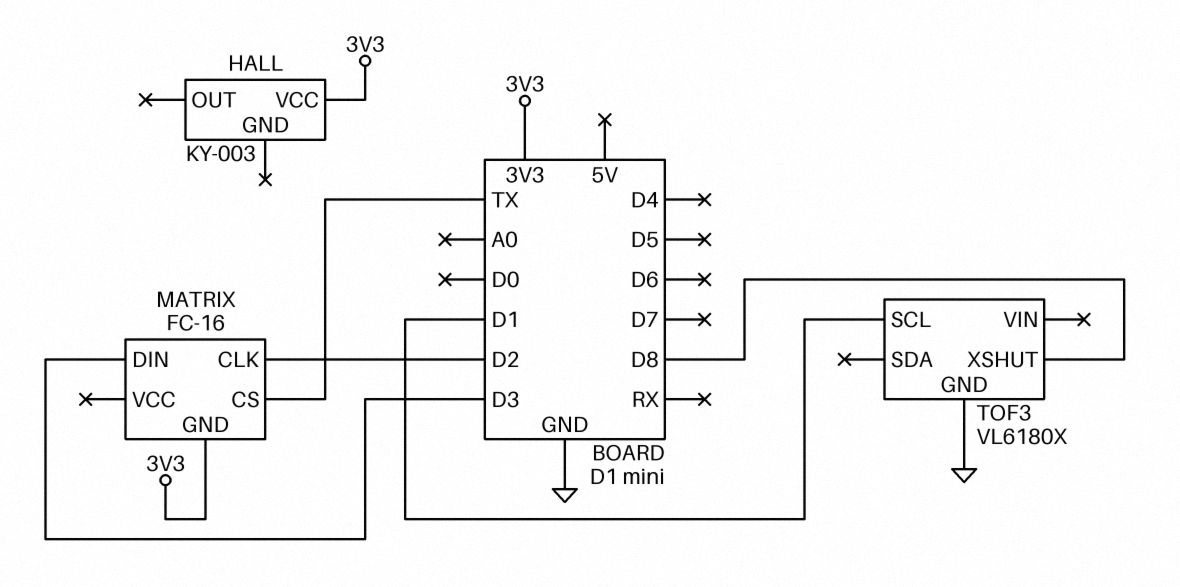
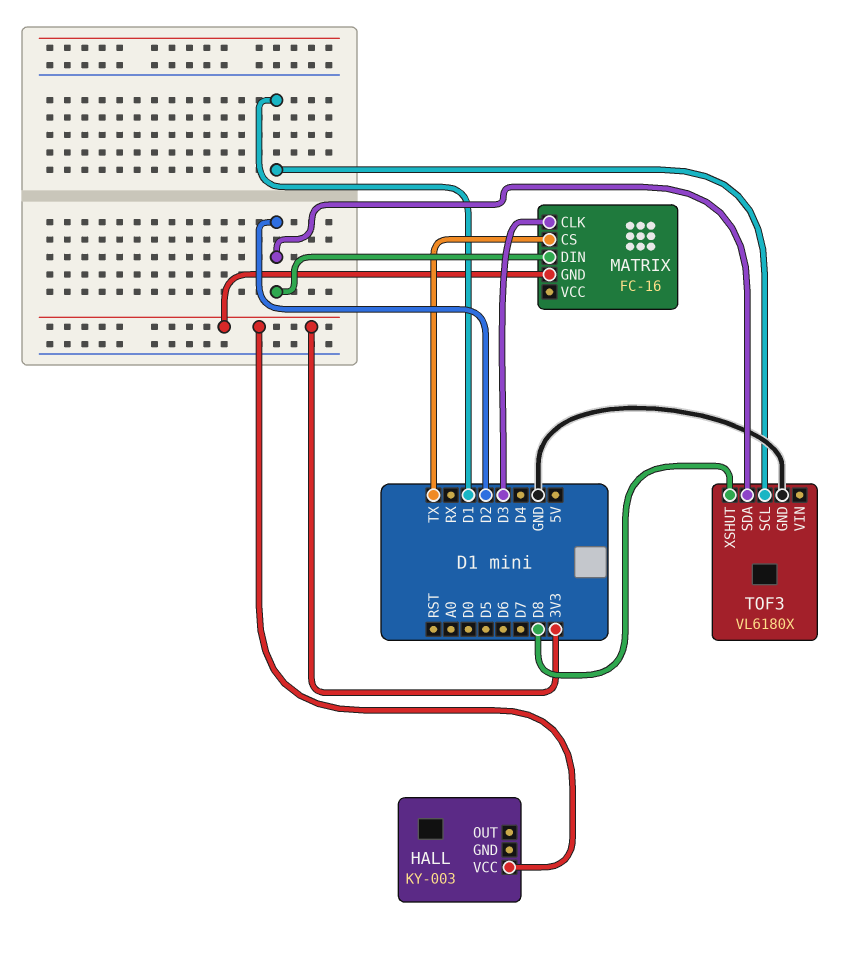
MATRIX pin CLK: D2 -> D3
MATRIX pin DIN: D3 -> D2
TOF3 pin SDA: none -> D2

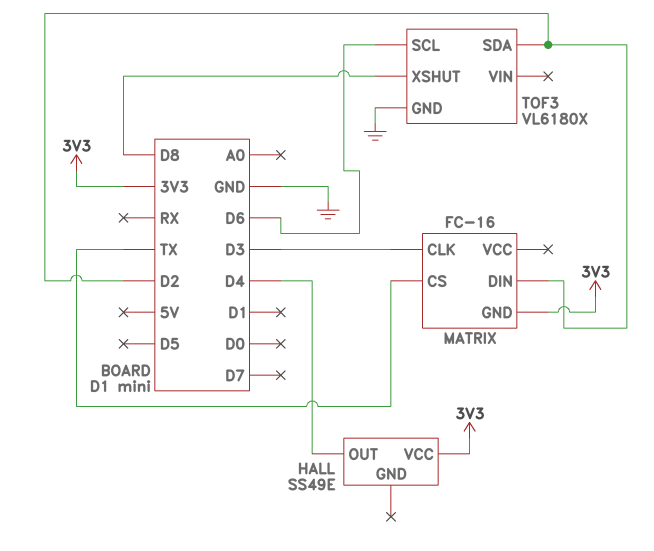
HALL: KY-003 -> SS49E
HALL pin OUT: none -> D4
TOF3 pin SCL: D1 -> D6

